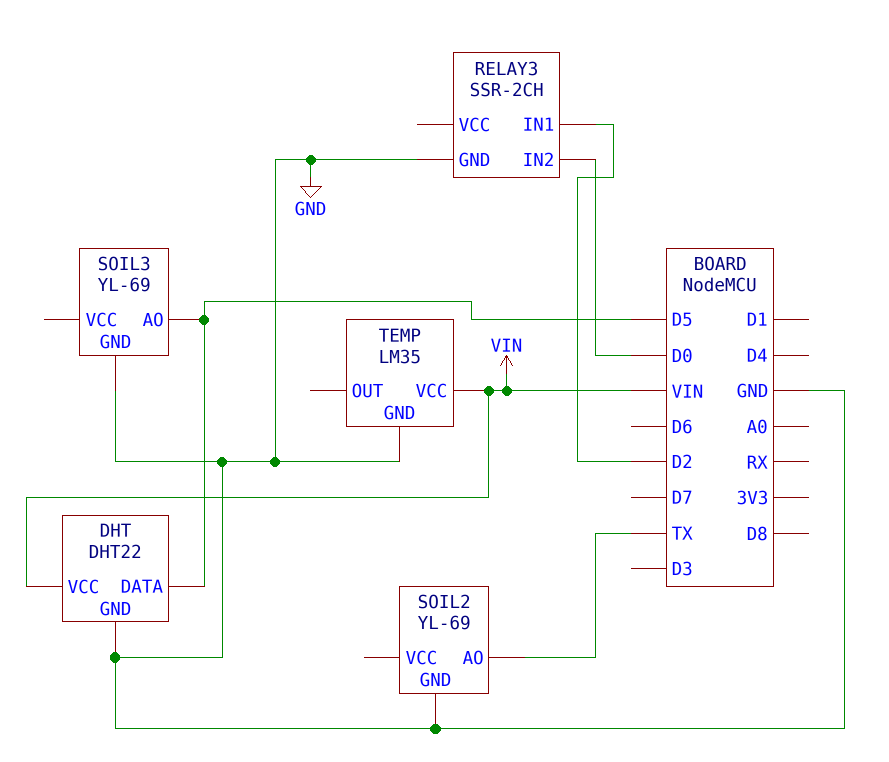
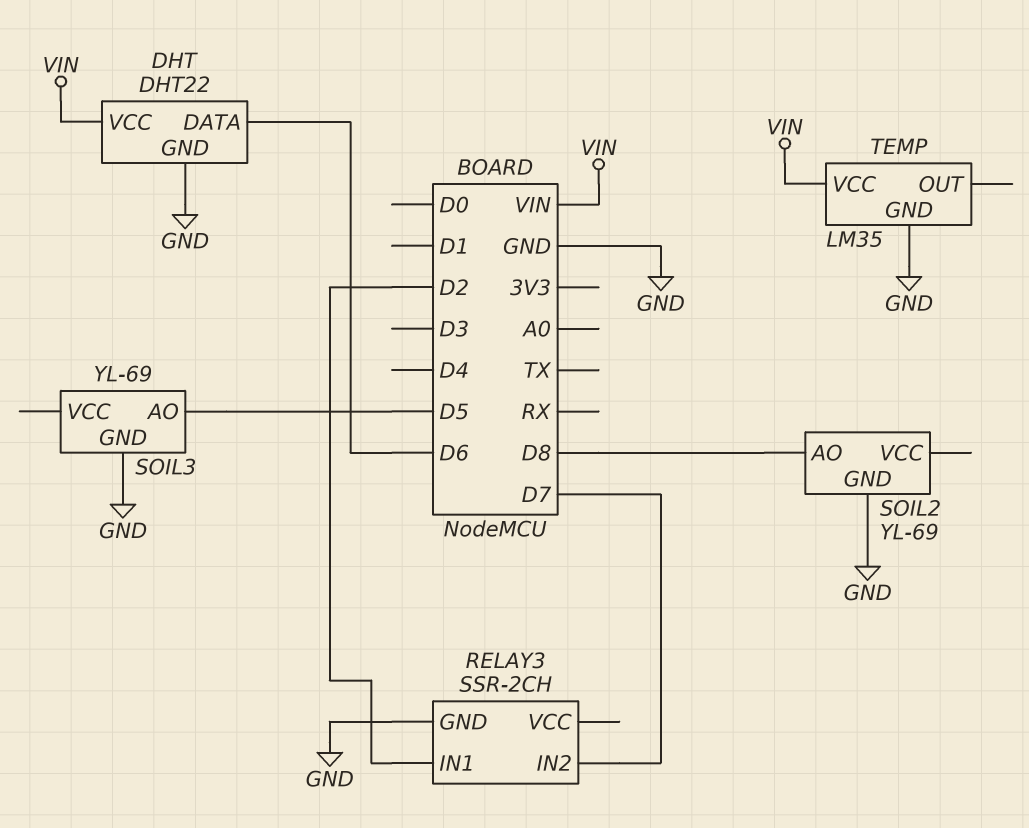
DHT pin DATA: D5 -> D6
RELAY3 pin IN2: D0 -> D7
SOIL2 pin AO: TX -> D8

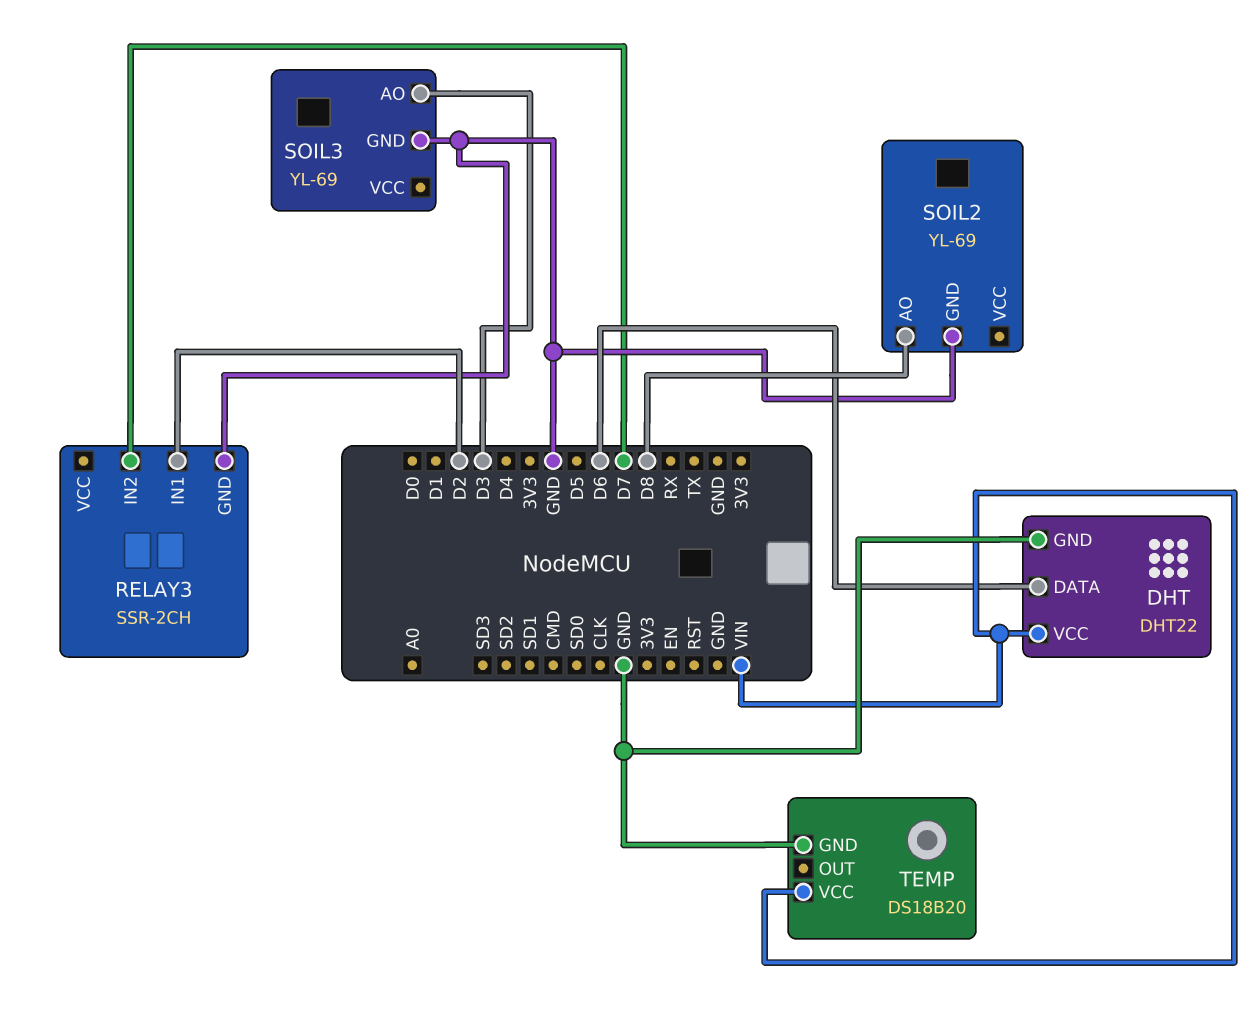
SOIL3 pin AO: D5 -> D3
TEMP: LM35 -> DS18B20

